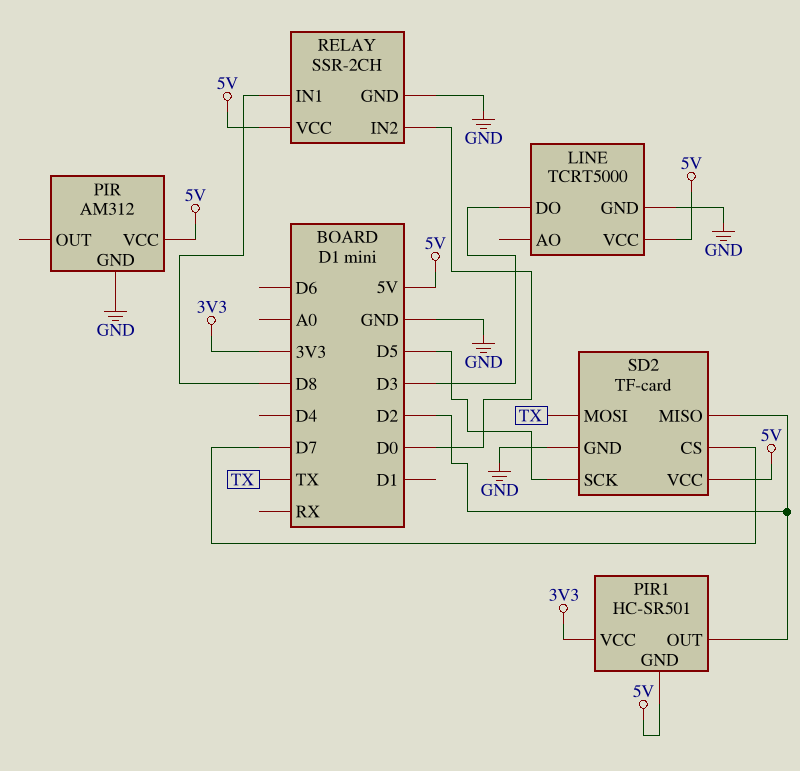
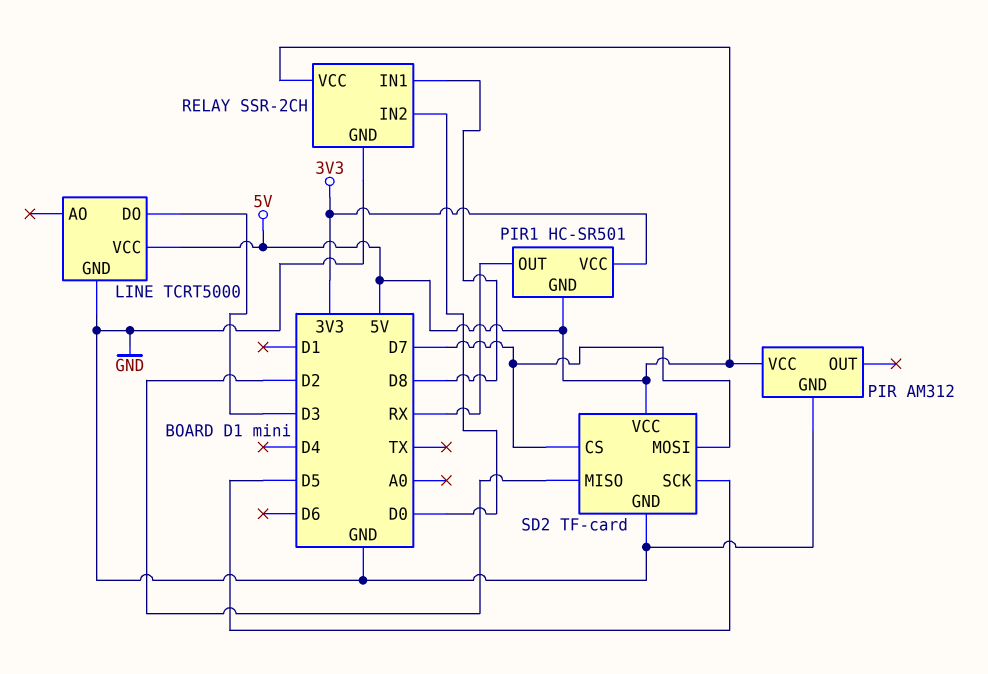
PIR1 pin OUT: D2 -> RX
SD2 pin MOSI: TX -> D7

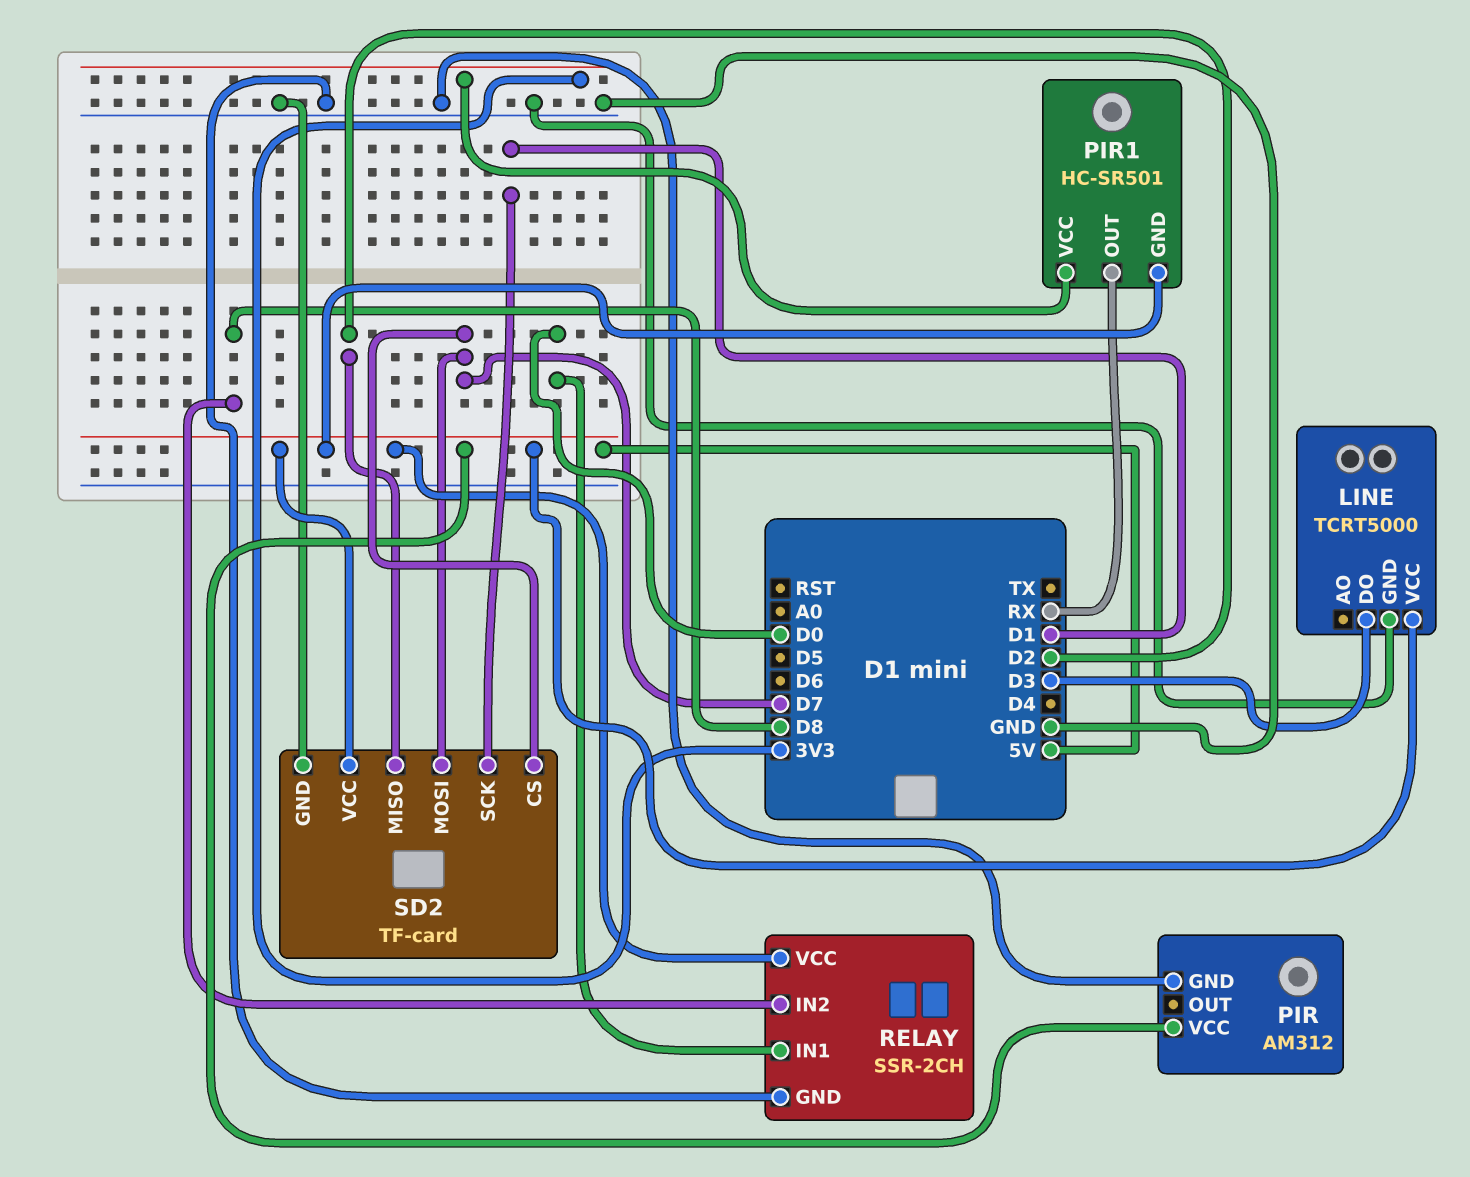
RELAY pin IN1: D8 -> D0
RELAY pin IN2: D0 -> D8
SD2 pin SCK: D5 -> D1

